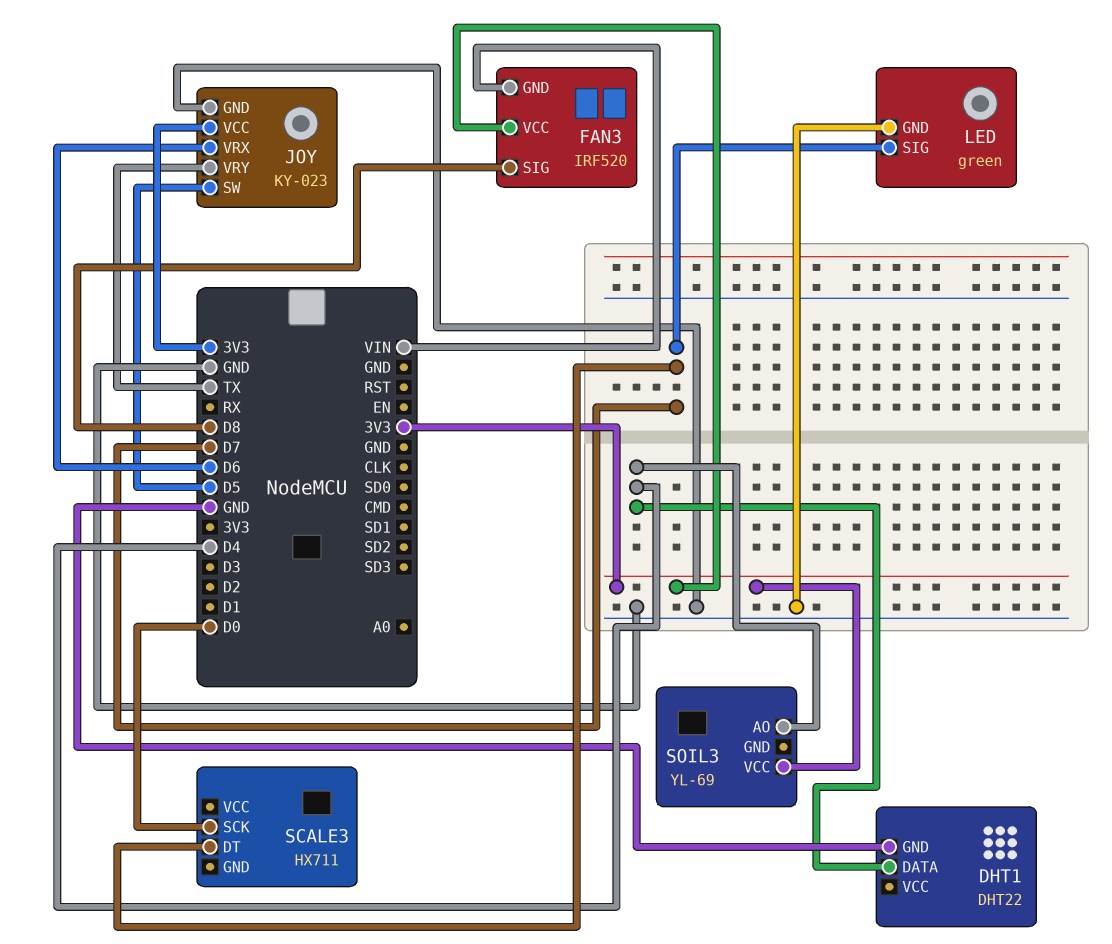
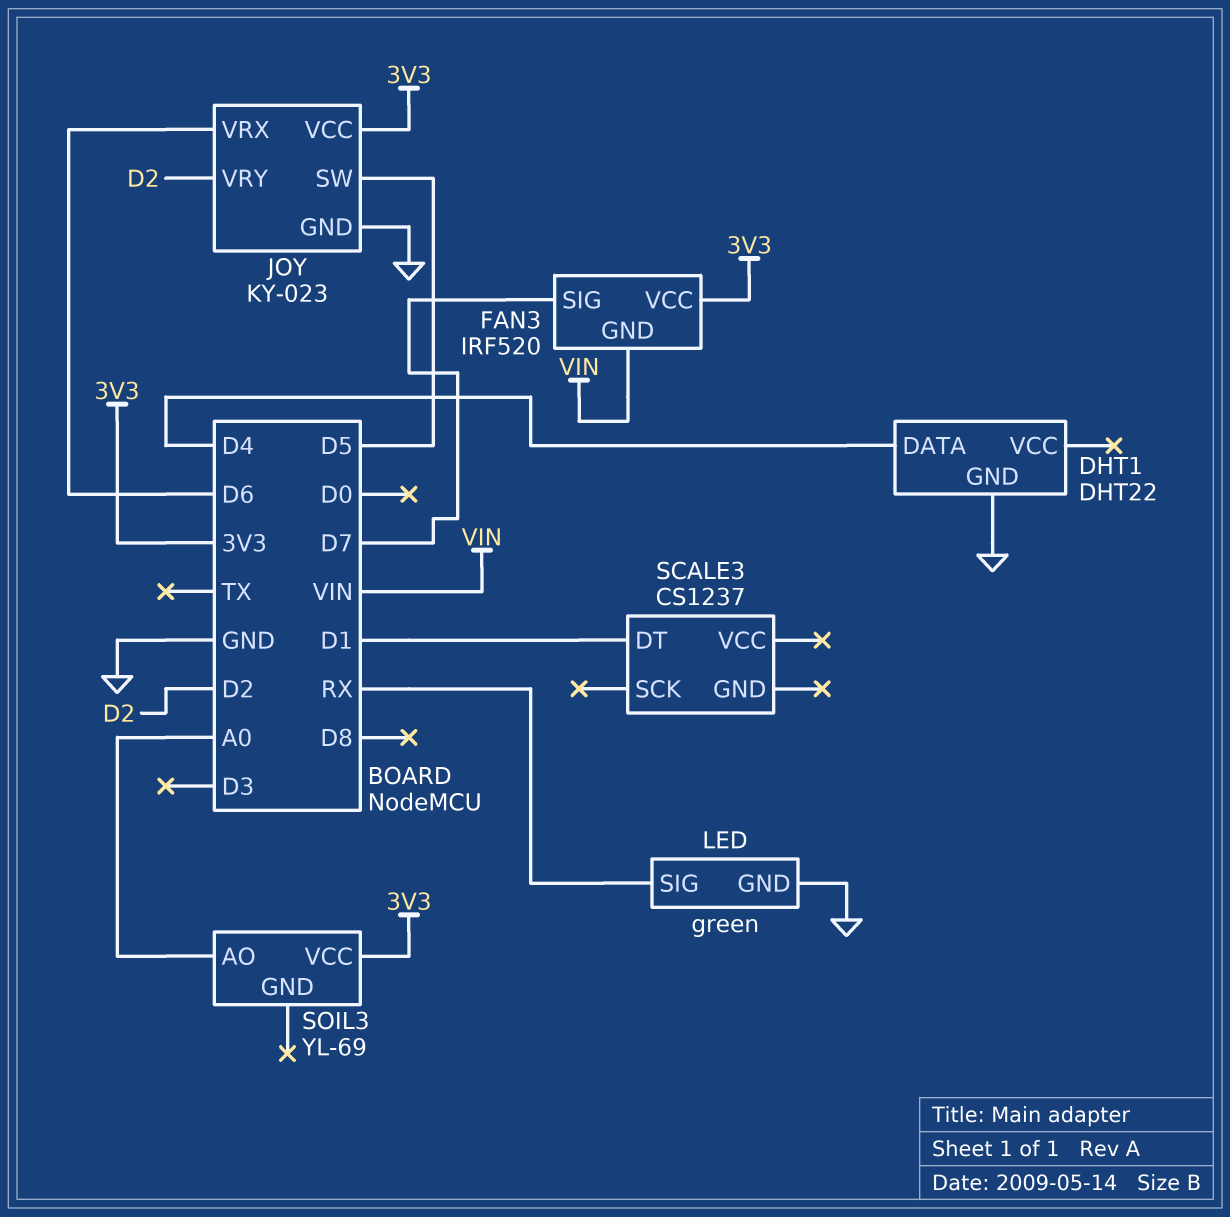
FAN3 pin SIG: D8 -> D7
JOY pin VRY: TX -> D2
LED pin SIG: D7 -> RX
SCALE3: HX711 -> CS1237
SCALE3 pin DT: D7 -> D1
SCALE3 pin SCK: D0 -> none
SOIL3 pin AO: D4 -> A0

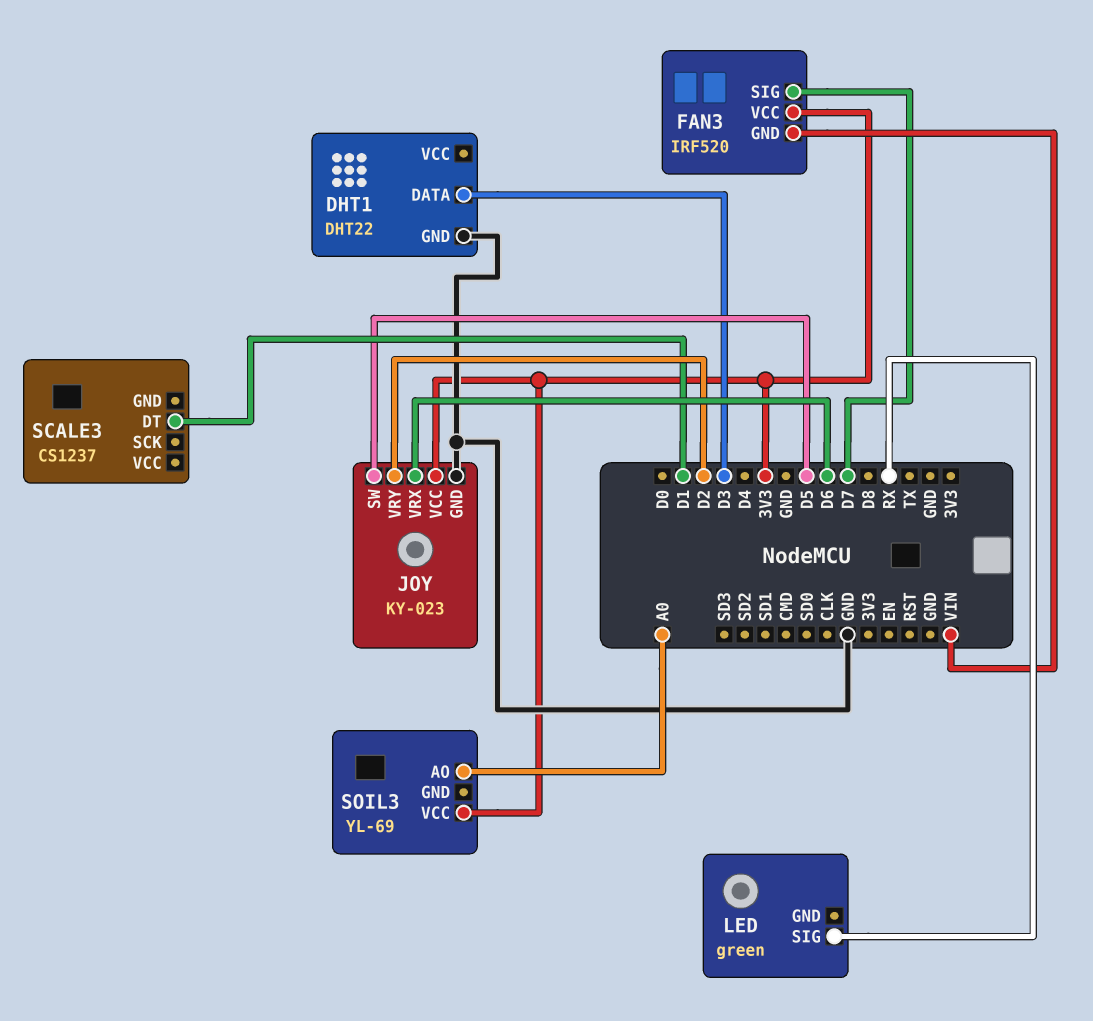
DHT1 pin DATA: D4 -> D3
LED pin GND: GND -> none

